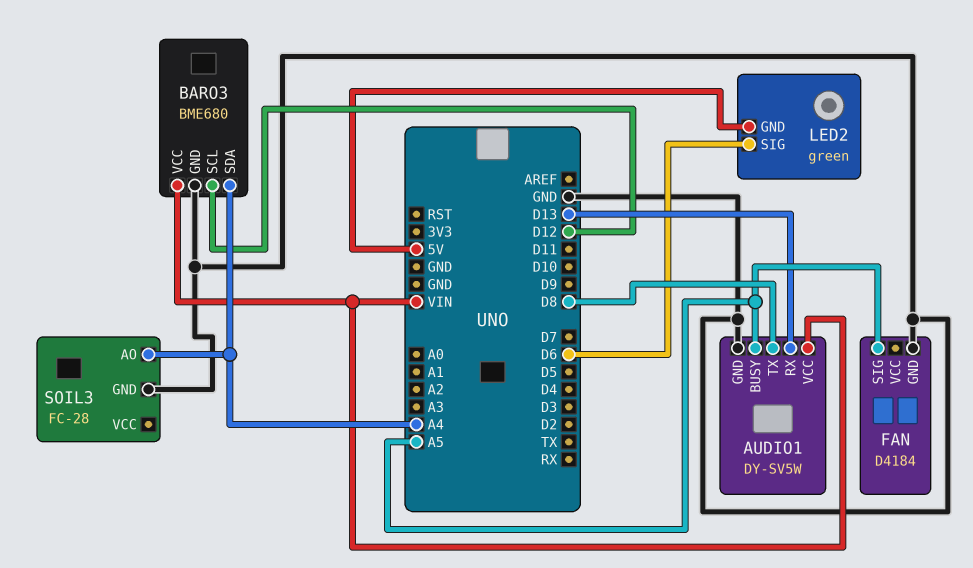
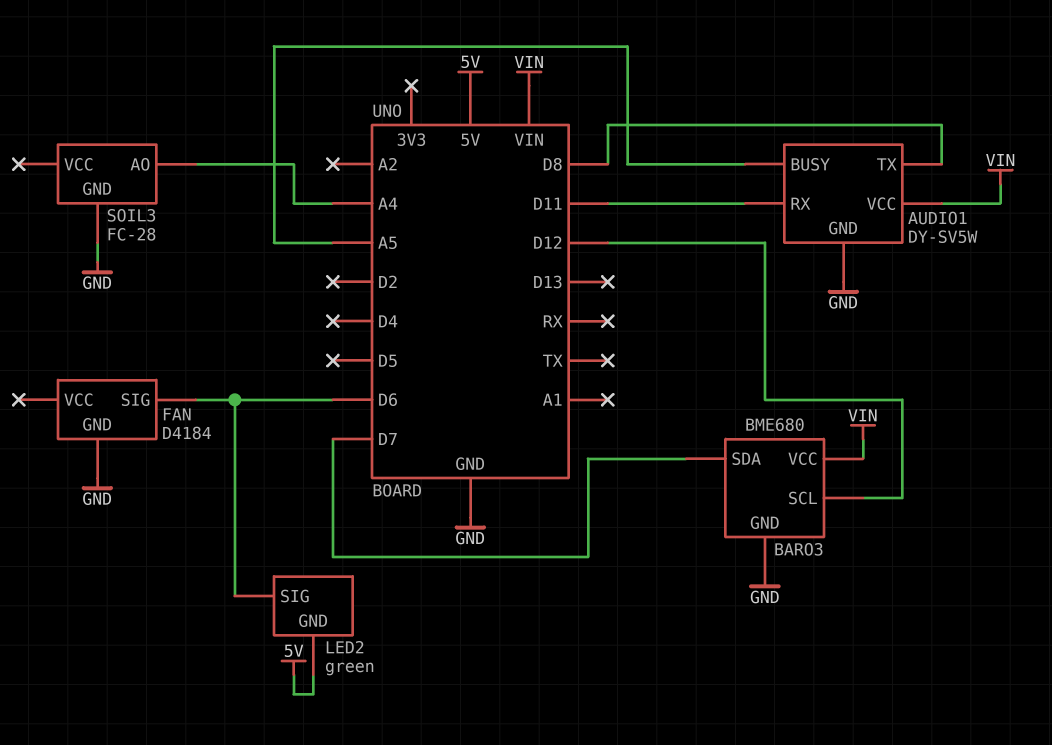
AUDIO1 pin RX: D13 -> D11
BARO3 pin SDA: A4 -> D7
FAN pin SIG: A5 -> D6

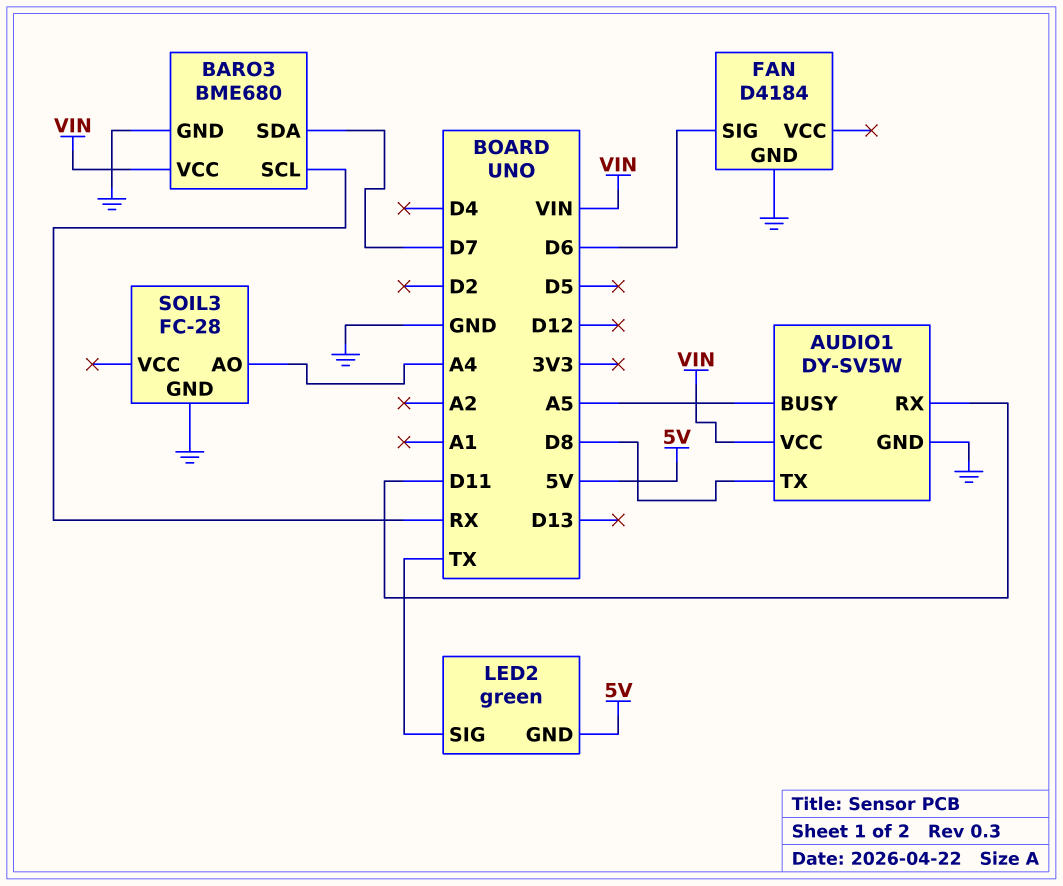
BARO3 pin SCL: D12 -> RX
LED2 pin SIG: D6 -> TX

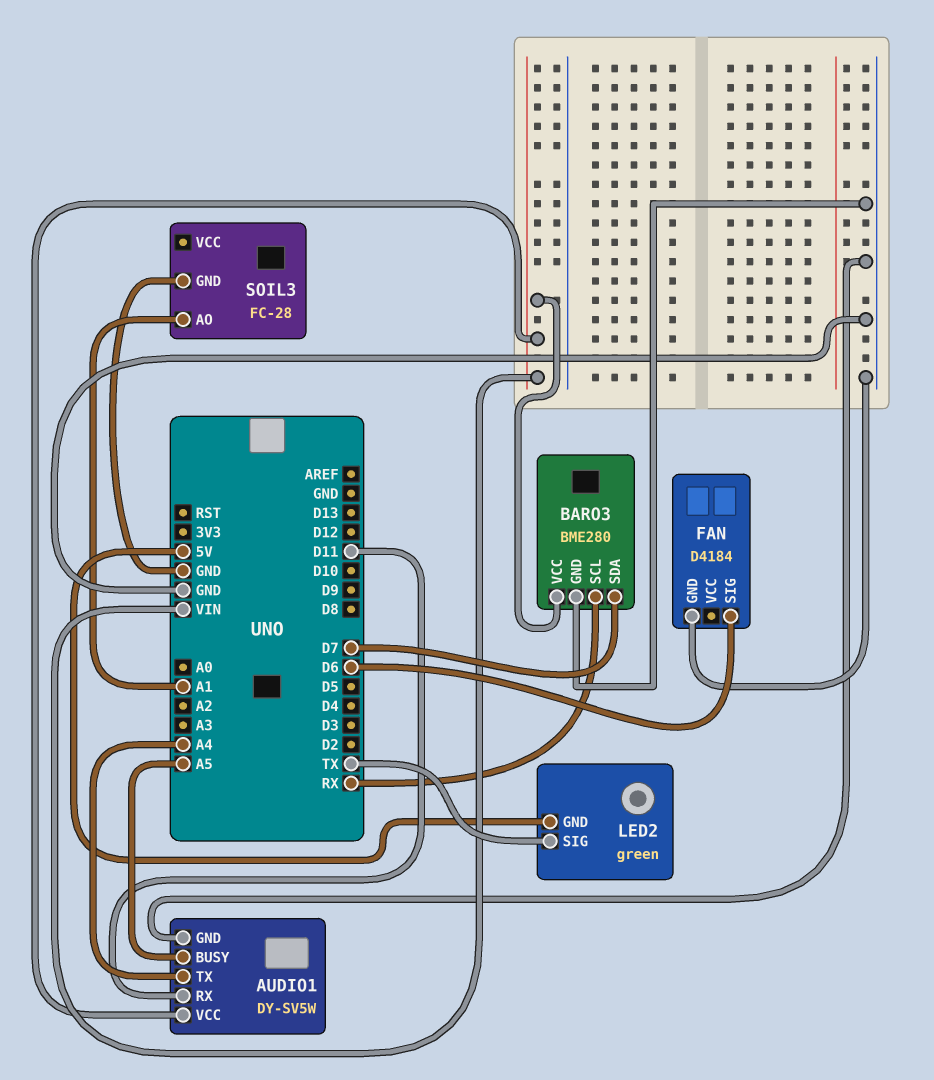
AUDIO1 pin TX: D8 -> A4
BARO3: BME680 -> BME280
SOIL3 pin AO: A4 -> A1

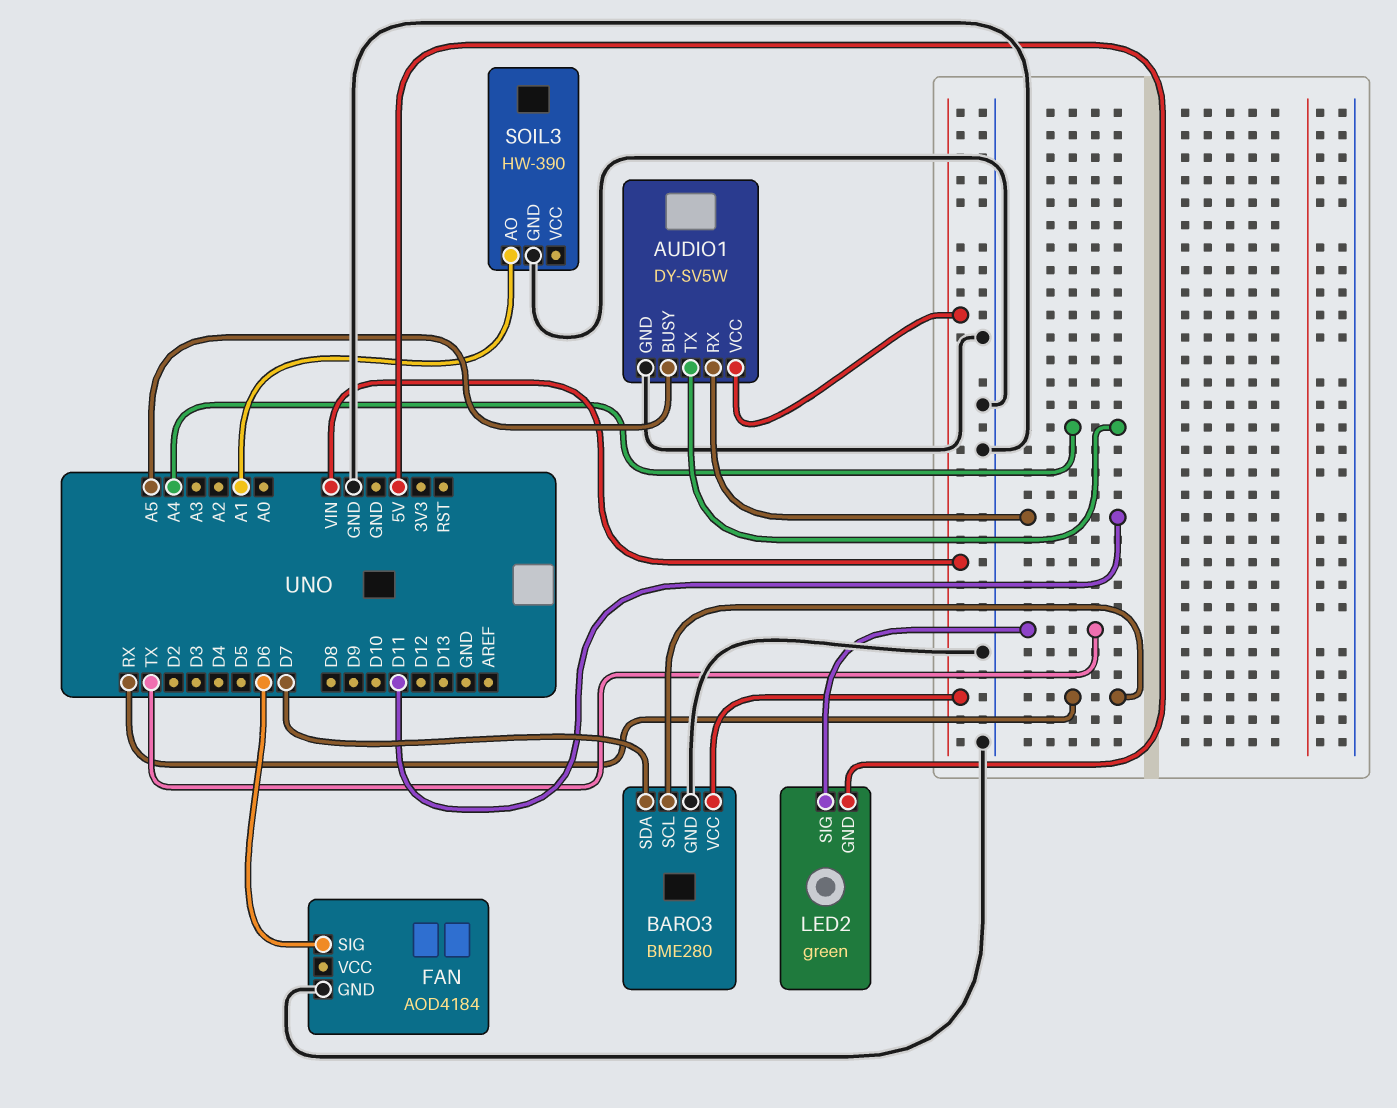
FAN: D4184 -> AOD4184
SOIL3: FC-28 -> HW-390

